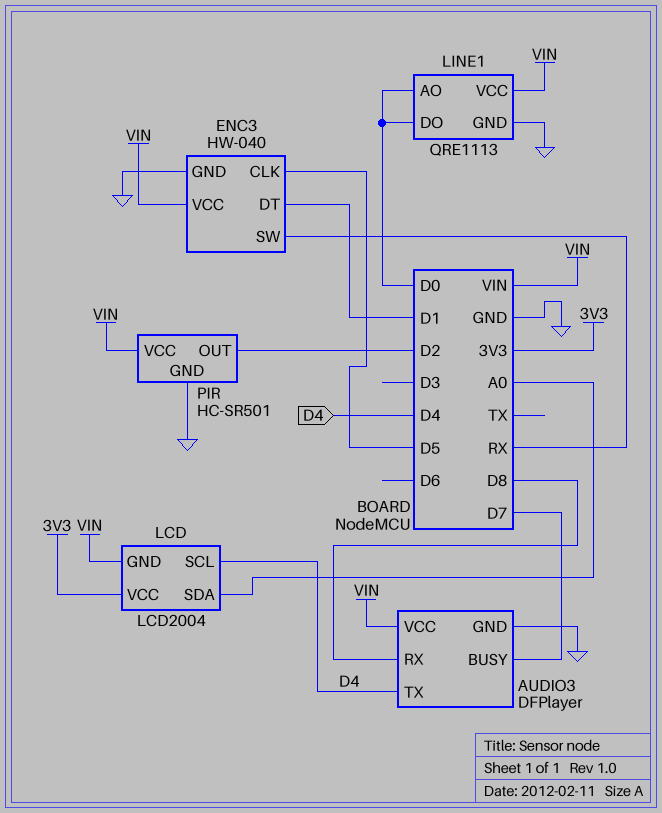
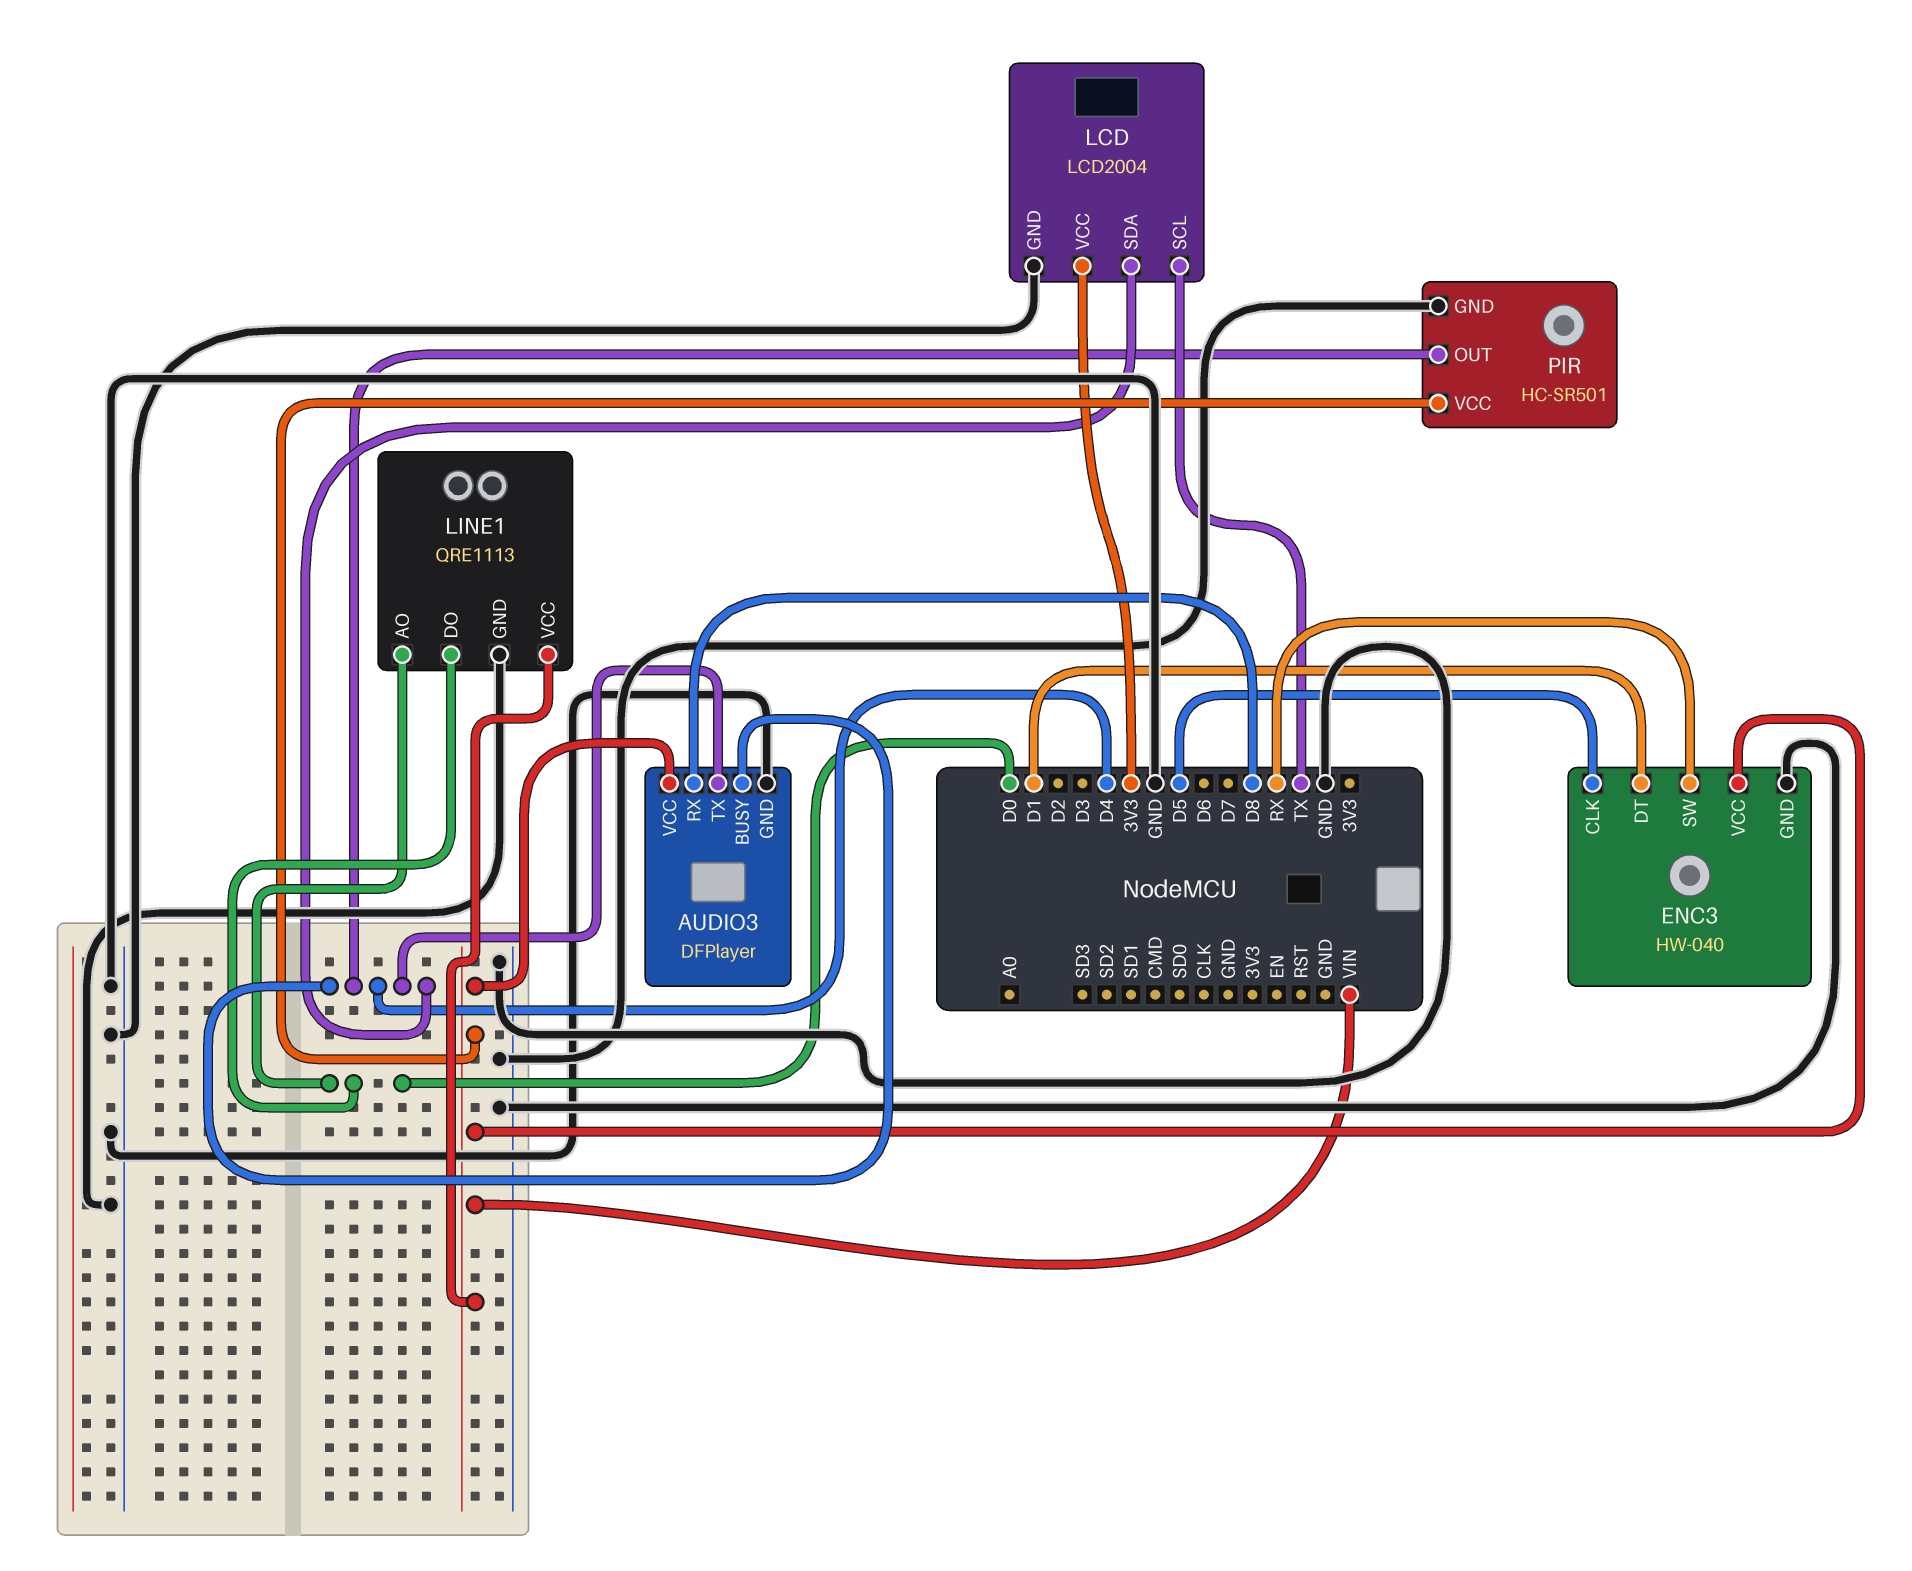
AUDIO3 pin BUSY: D7 -> D4
LCD pin GND: VIN -> GND
LCD pin SCL: D4 -> TX
LCD pin SDA: A0 -> D4
PIR pin OUT: D2 -> D4

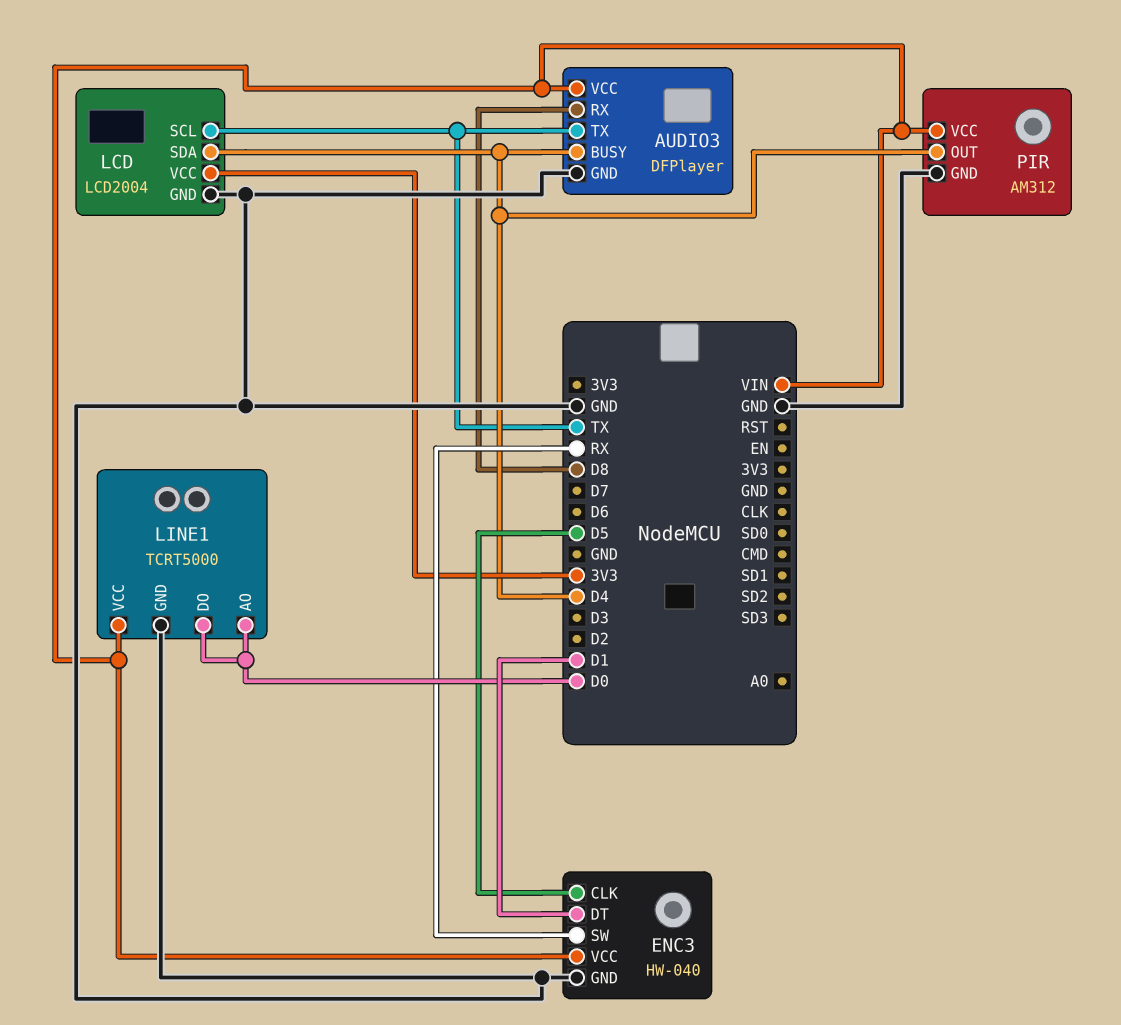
AUDIO3 pin TX: D4 -> TX
LINE1: QRE1113 -> TCRT5000
PIR: HC-SR501 -> AM312

